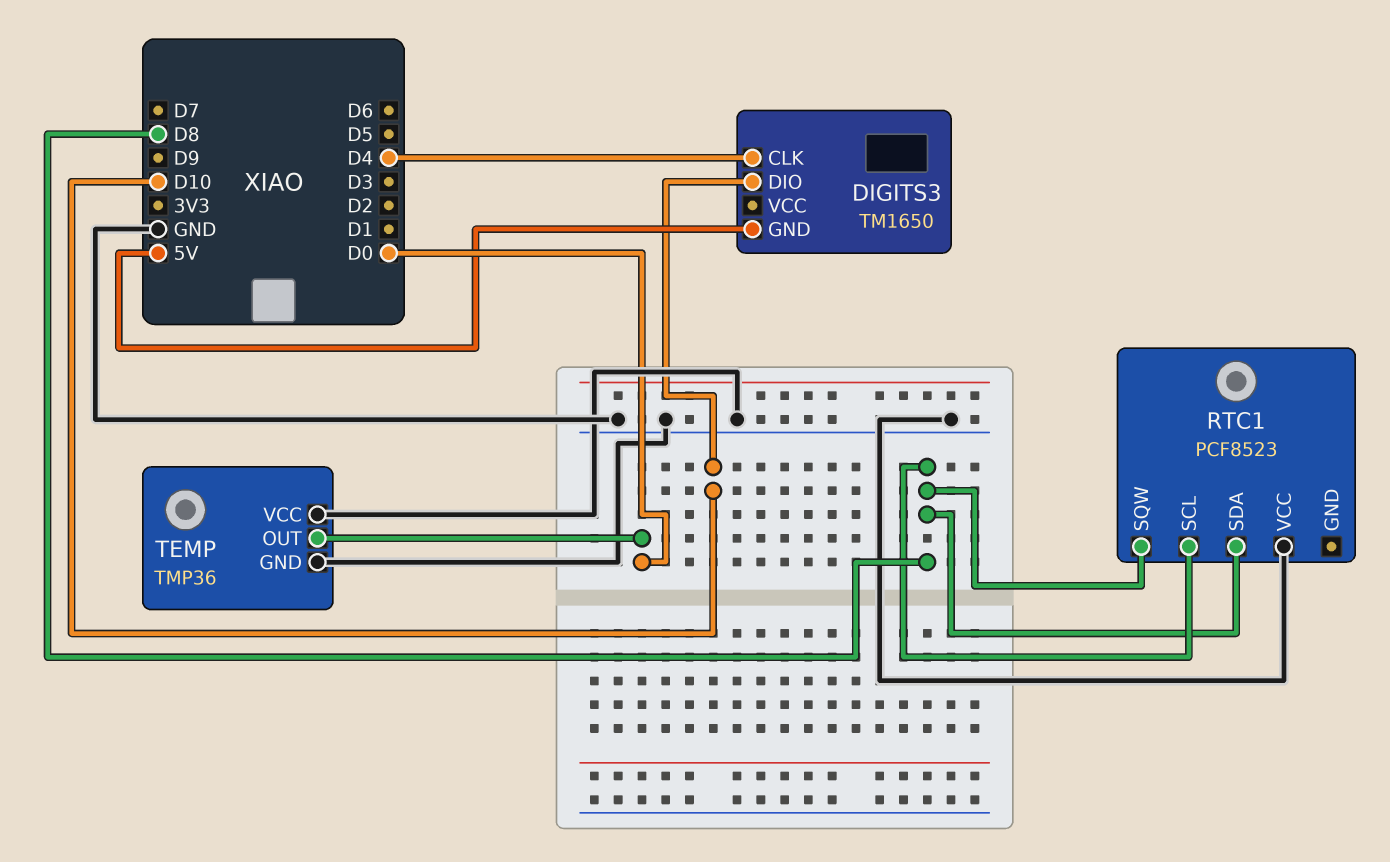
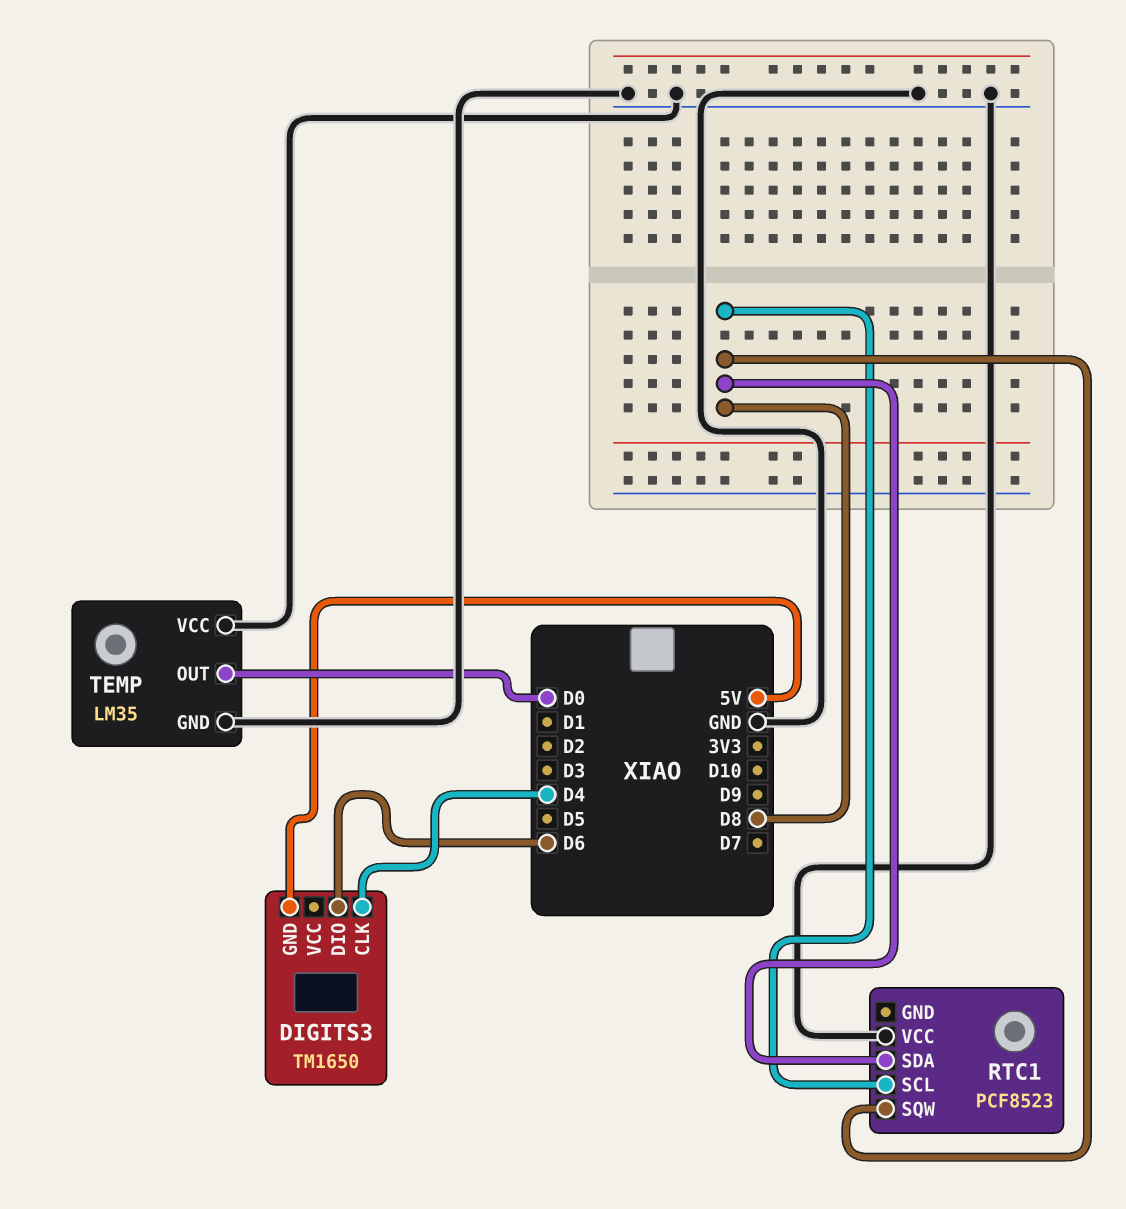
DIGITS3 pin DIO: D10 -> D6
TEMP: TMP36 -> LM35

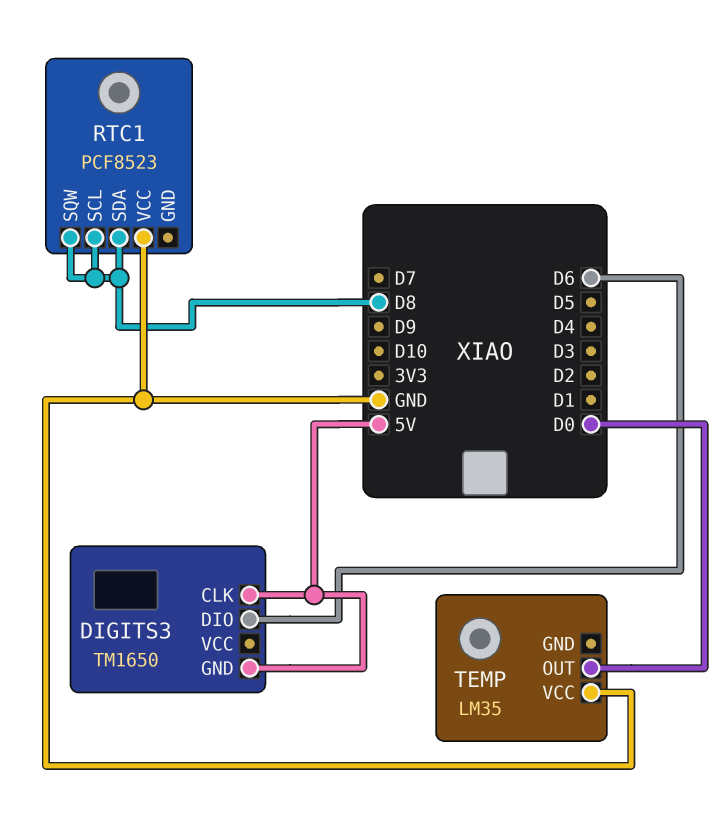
DIGITS3 pin CLK: D4 -> 5V
TEMP pin GND: GND -> none

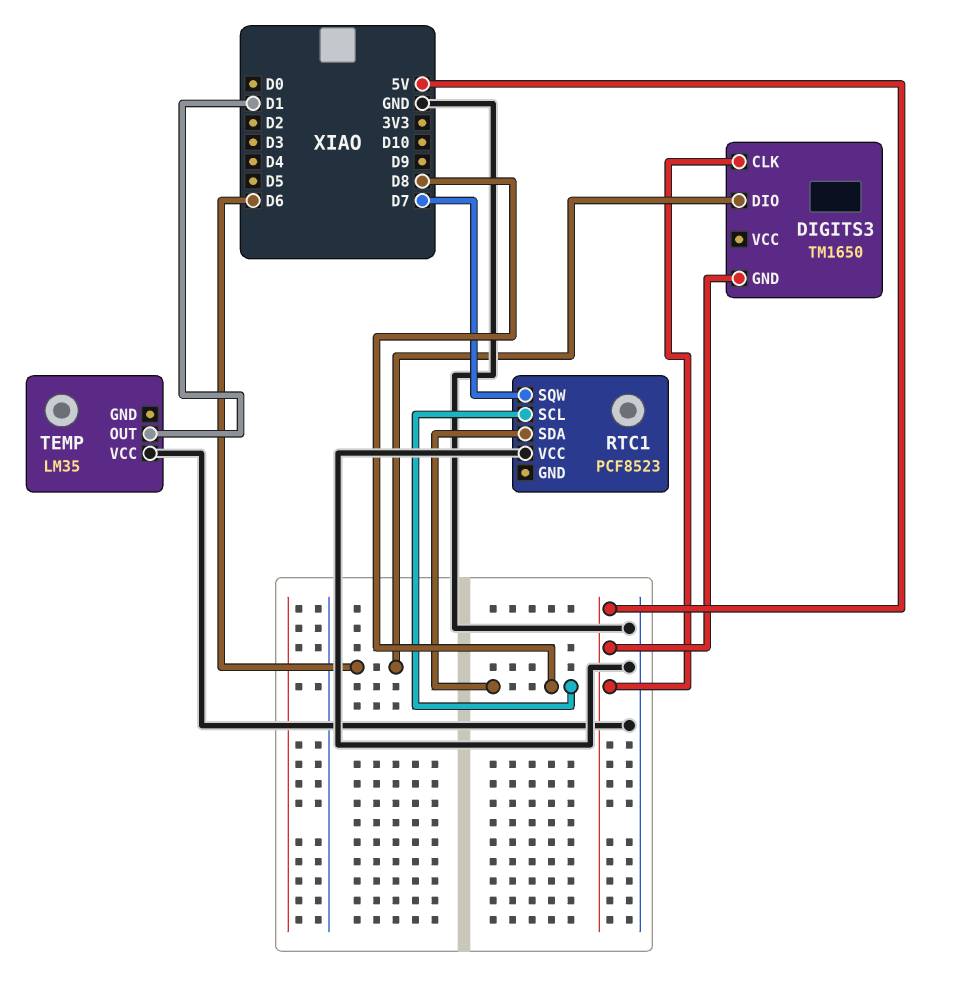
RTC1 pin SQW: D8 -> D7
TEMP pin OUT: D0 -> D1

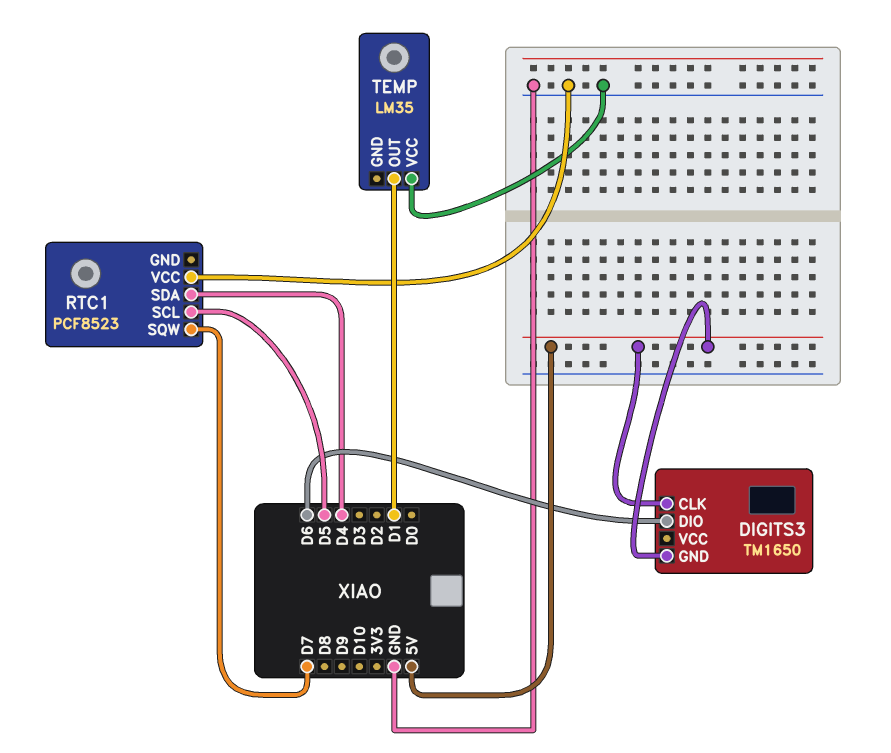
RTC1 pin SCL: D8 -> D5
RTC1 pin SDA: D8 -> D4

